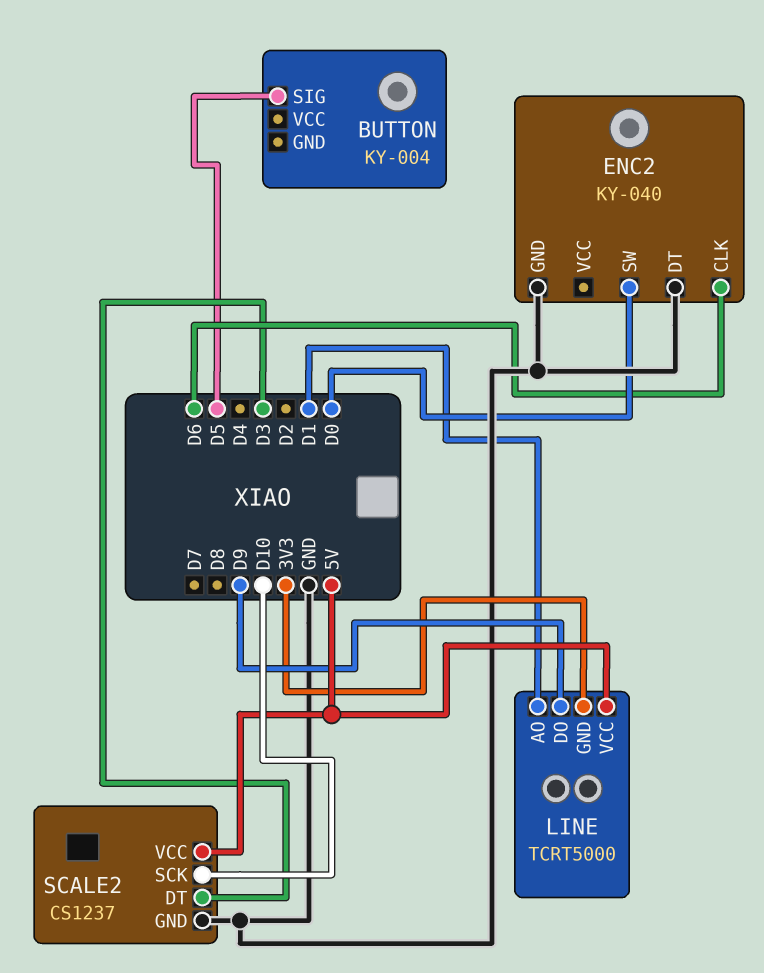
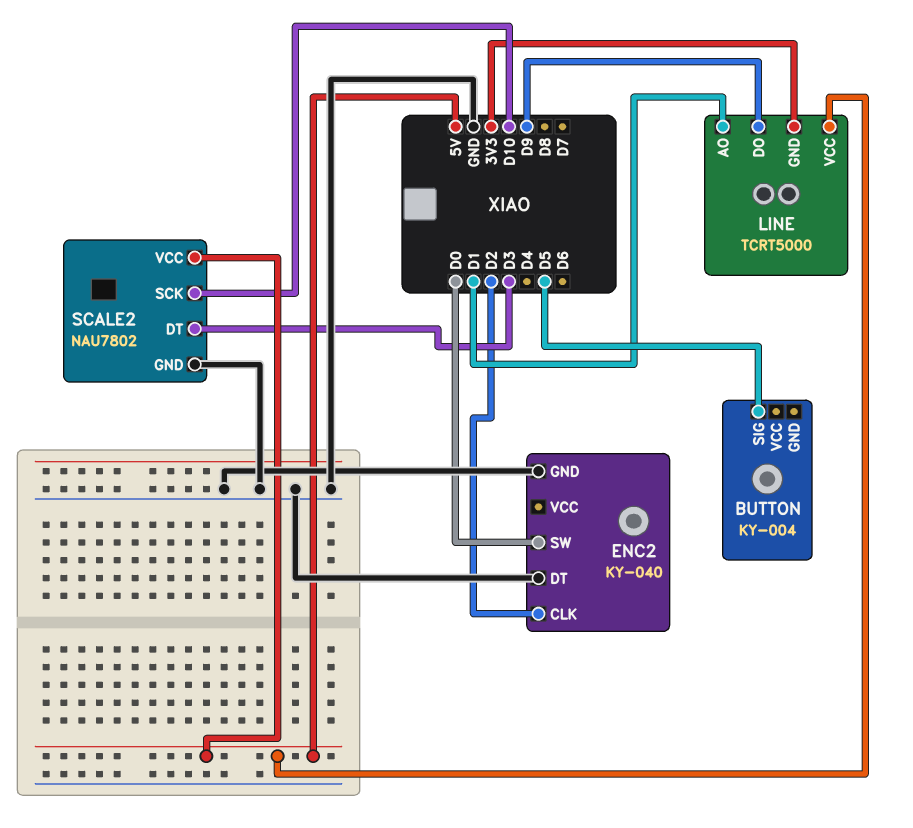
ENC2 pin CLK: D6 -> D2
SCALE2: CS1237 -> NAU7802

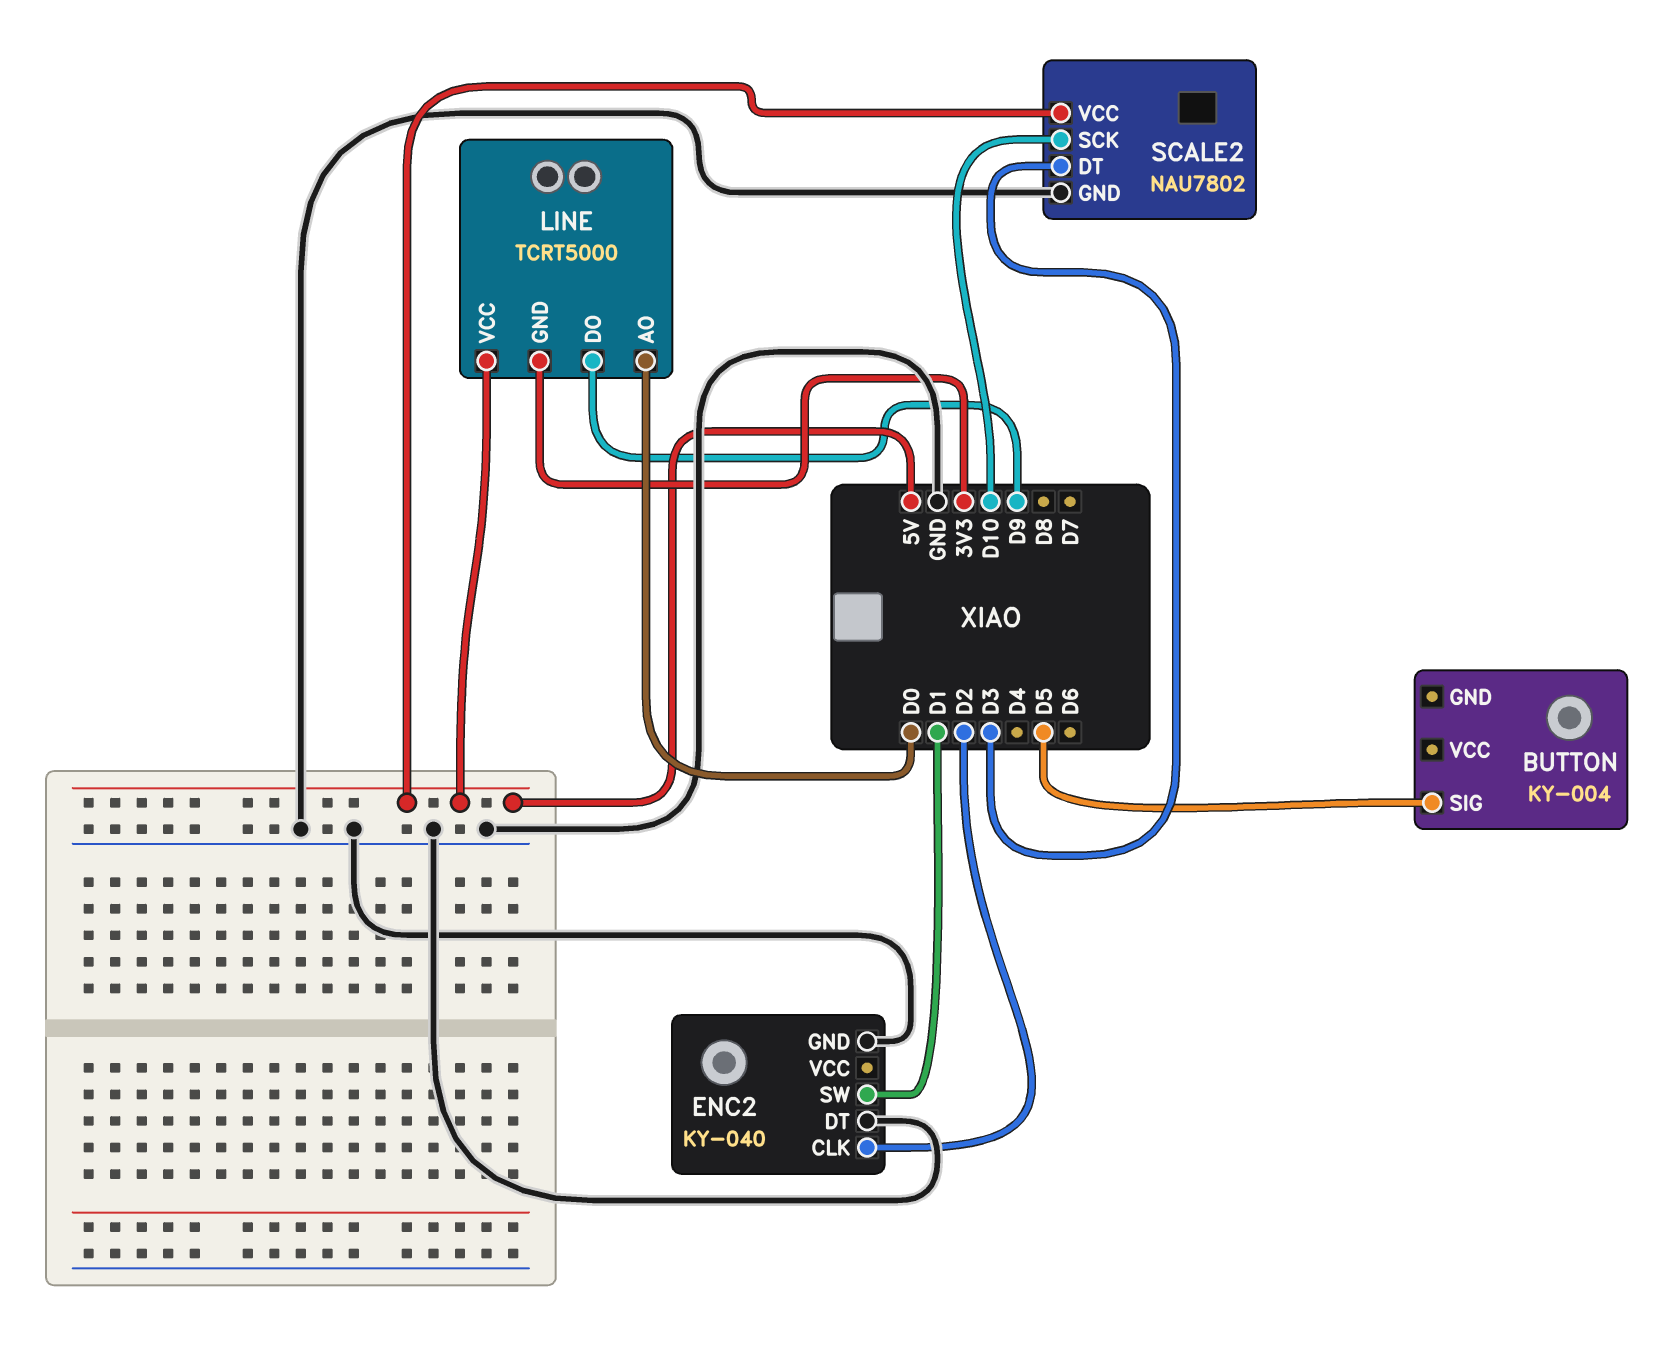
ENC2 pin SW: D0 -> D1
LINE pin AO: D1 -> D0

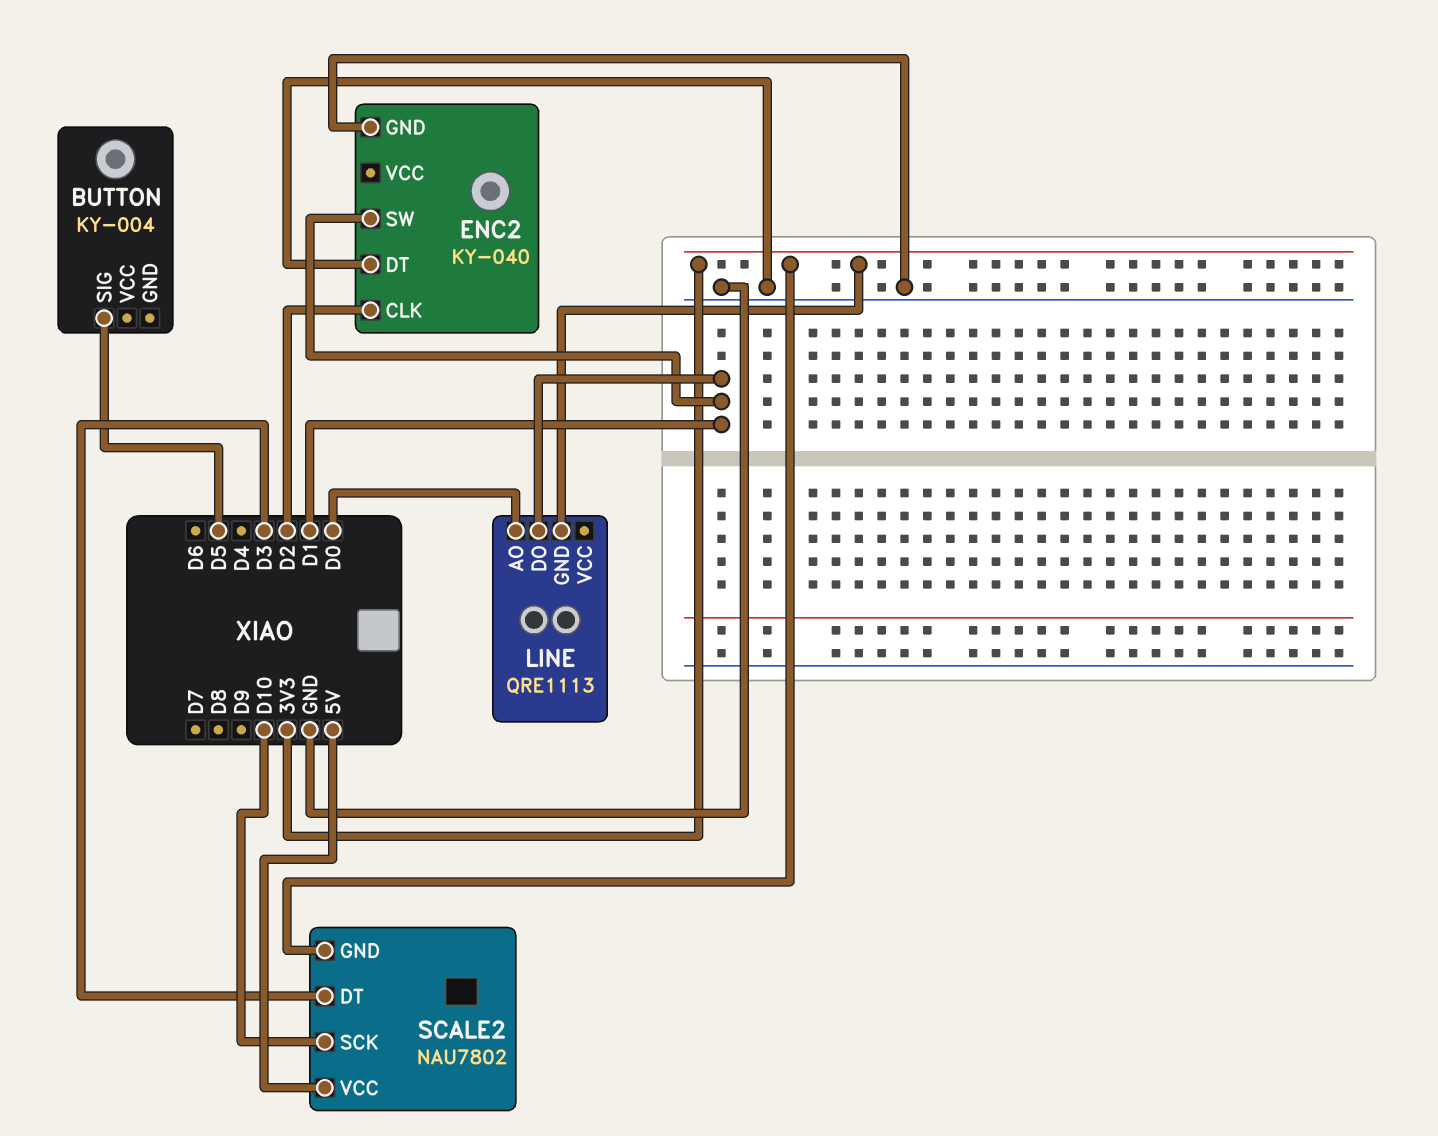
LINE: TCRT5000 -> QRE1113
LINE pin DO: D9 -> D1
LINE pin VCC: 5V -> none
SCALE2 pin GND: GND -> 3V3

